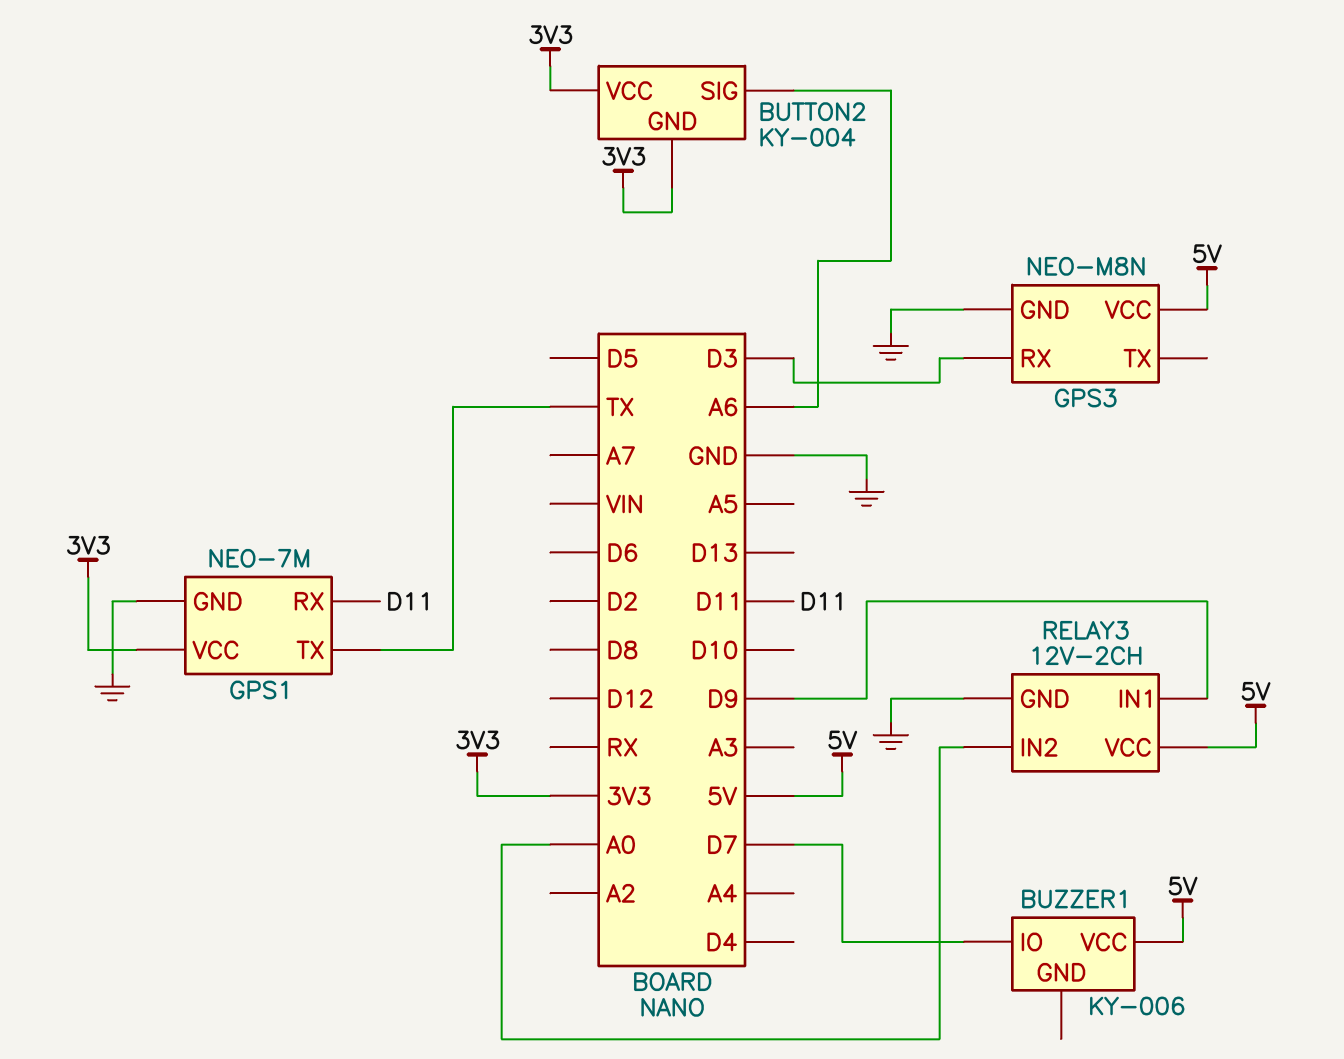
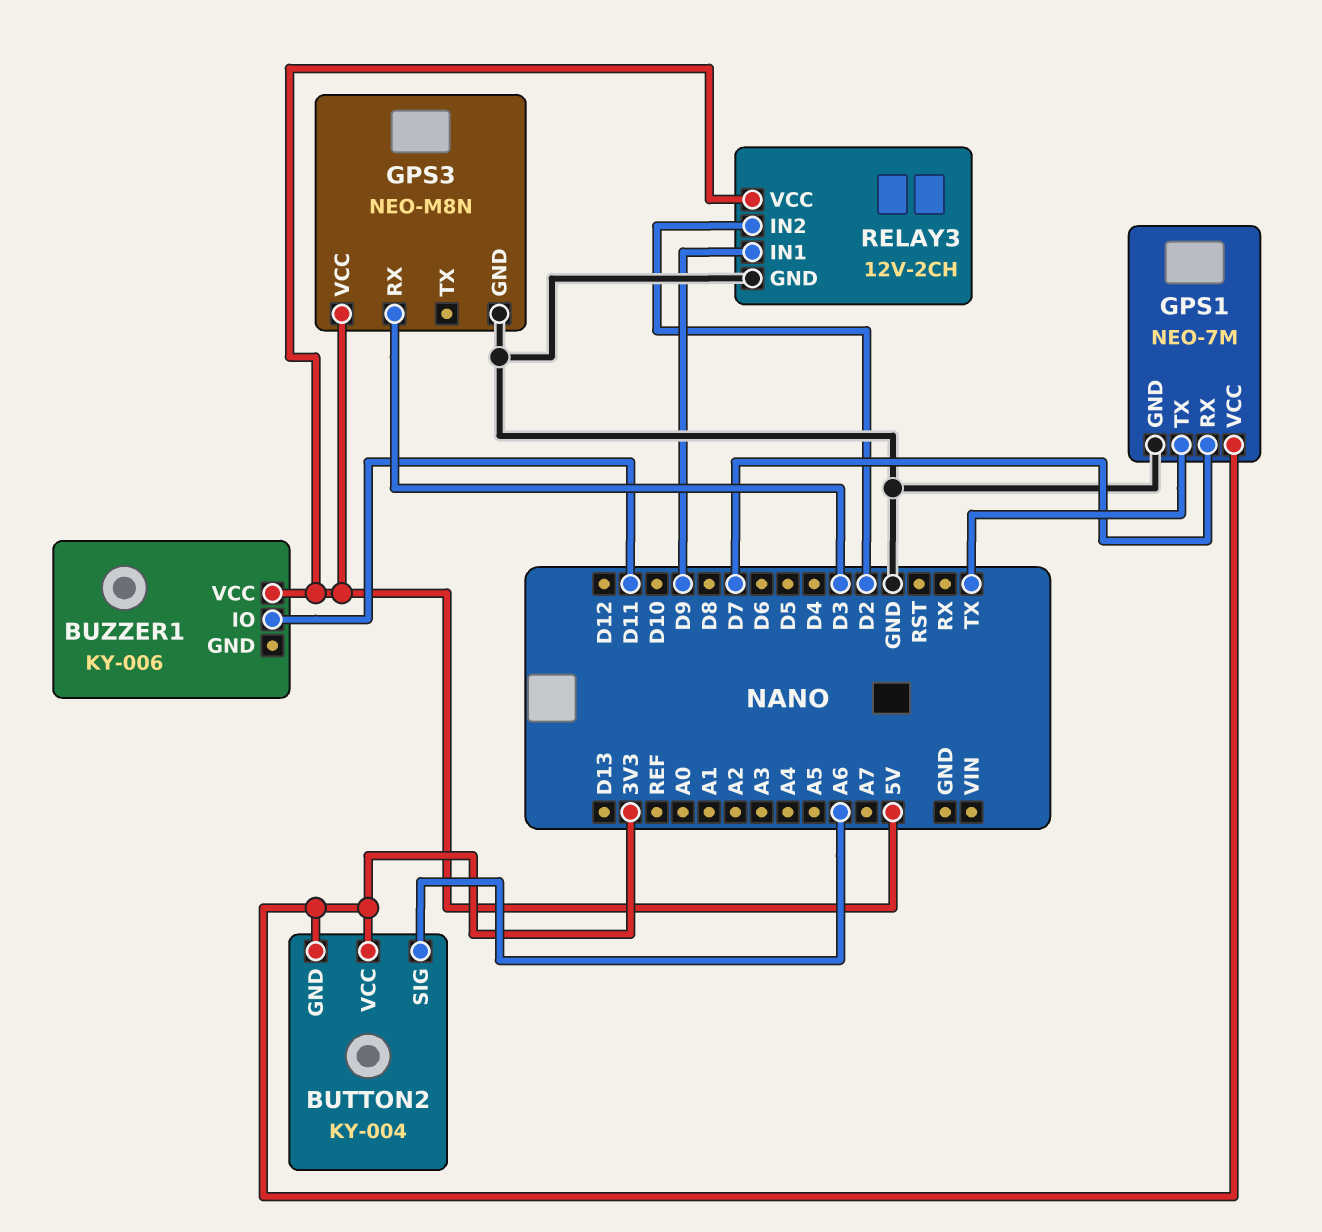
BUZZER1 pin IO: D7 -> D11
GPS1 pin RX: D11 -> D7
RELAY3 pin IN2: A0 -> D2

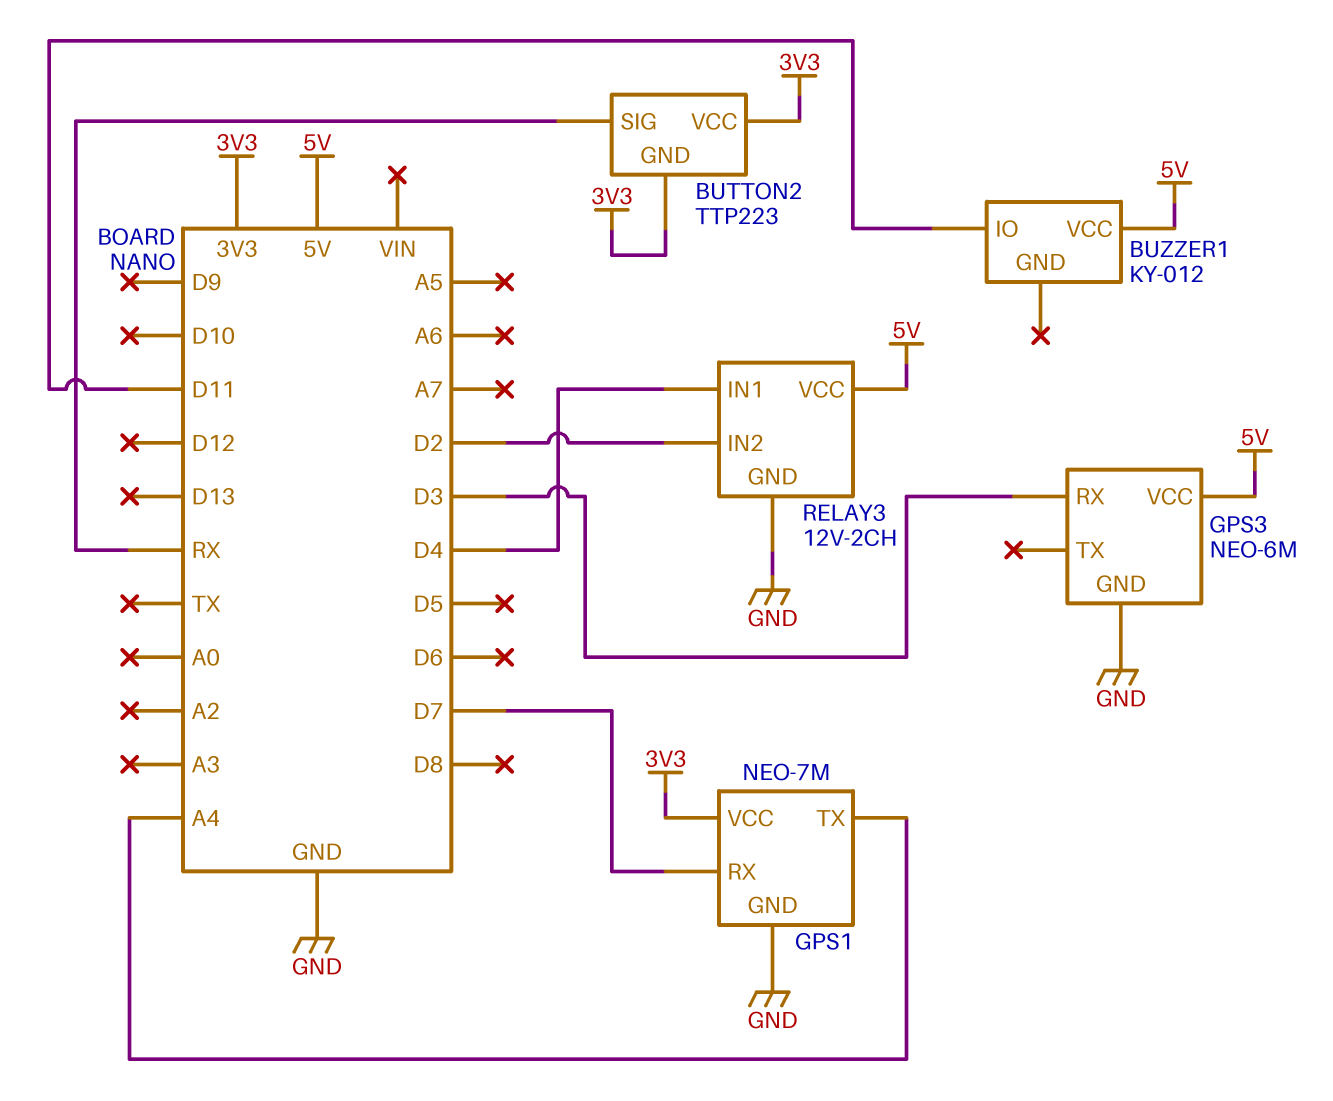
BUTTON2: KY-004 -> TTP223
BUTTON2 pin SIG: A6 -> RX
BUZZER1: KY-006 -> KY-012
GPS1 pin TX: TX -> A4
GPS3: NEO-M8N -> NEO-6M
RELAY3 pin IN1: D9 -> D4

